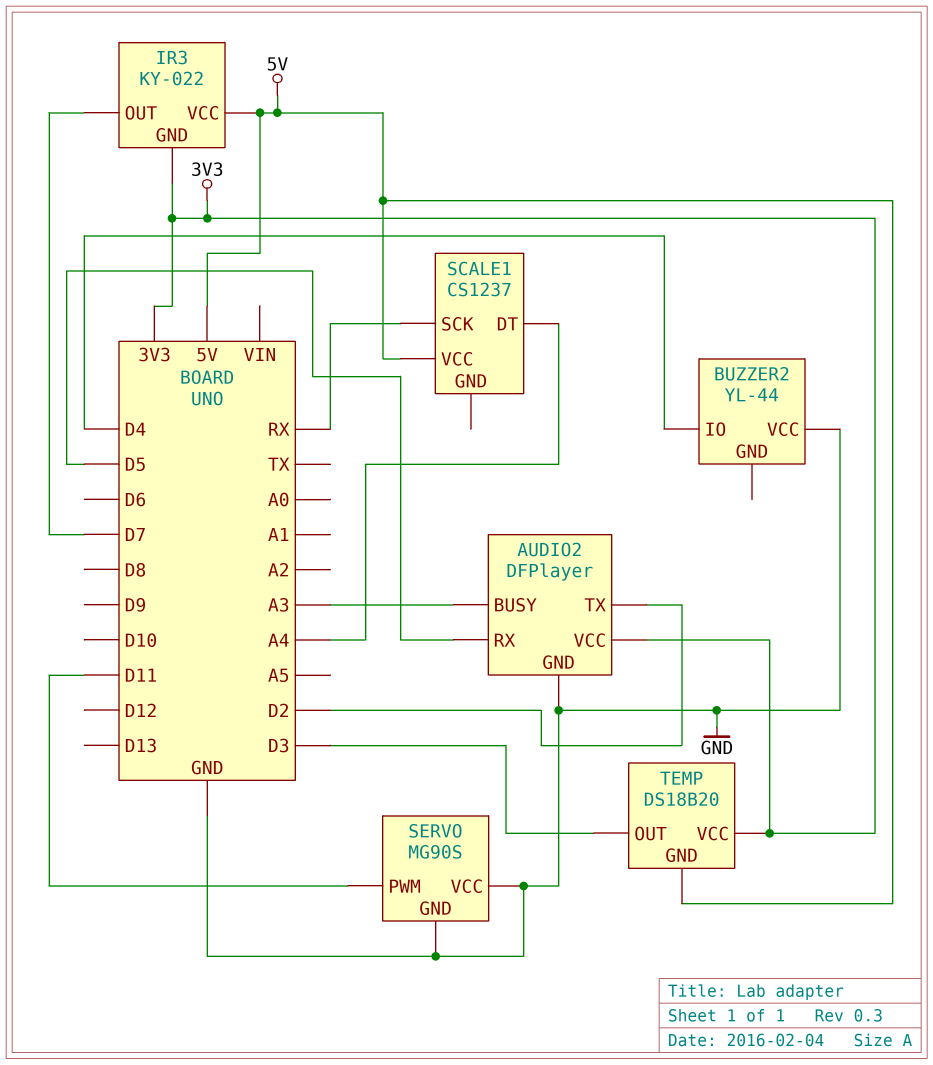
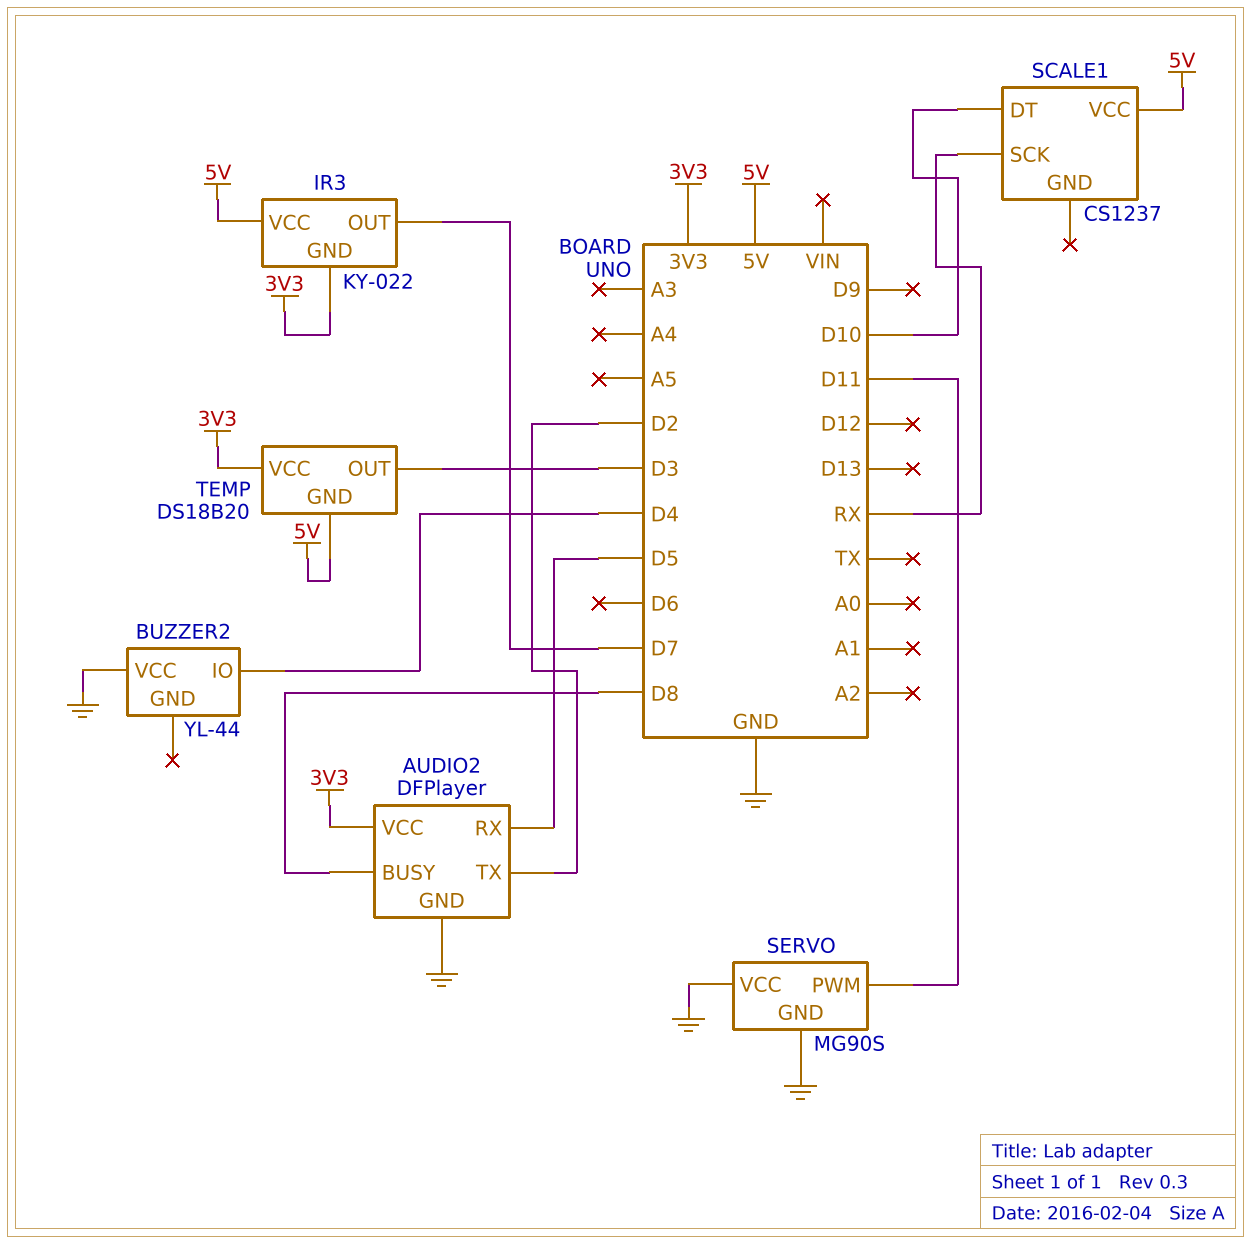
AUDIO2 pin BUSY: A3 -> D8
SCALE1 pin DT: A4 -> D10

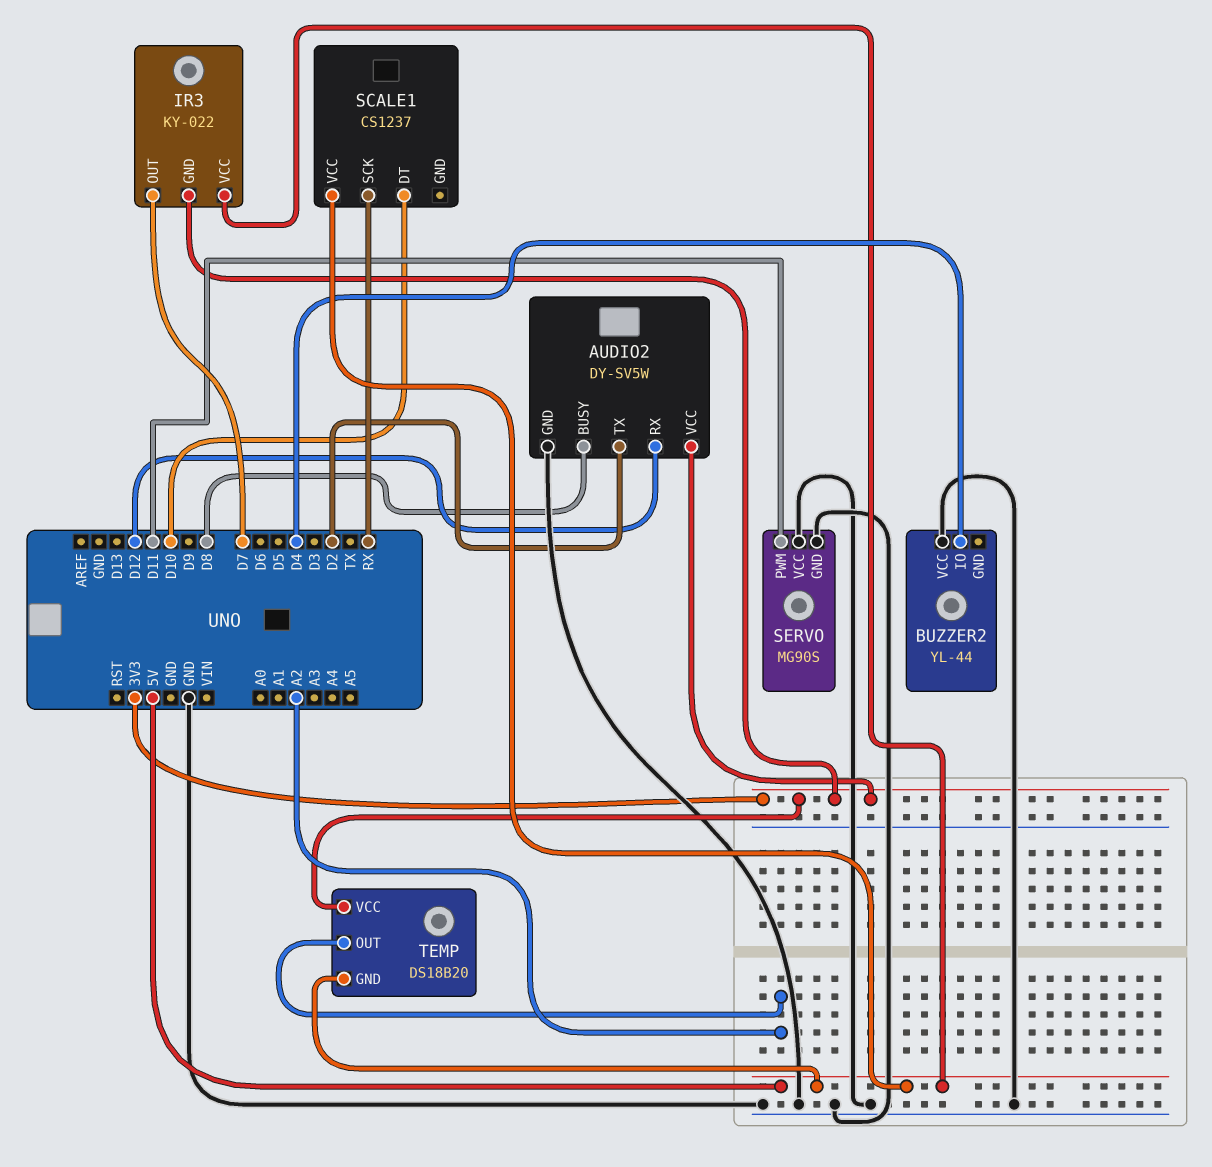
AUDIO2: DFPlayer -> DY-SV5W
AUDIO2 pin RX: D5 -> D12
TEMP pin OUT: D3 -> A2

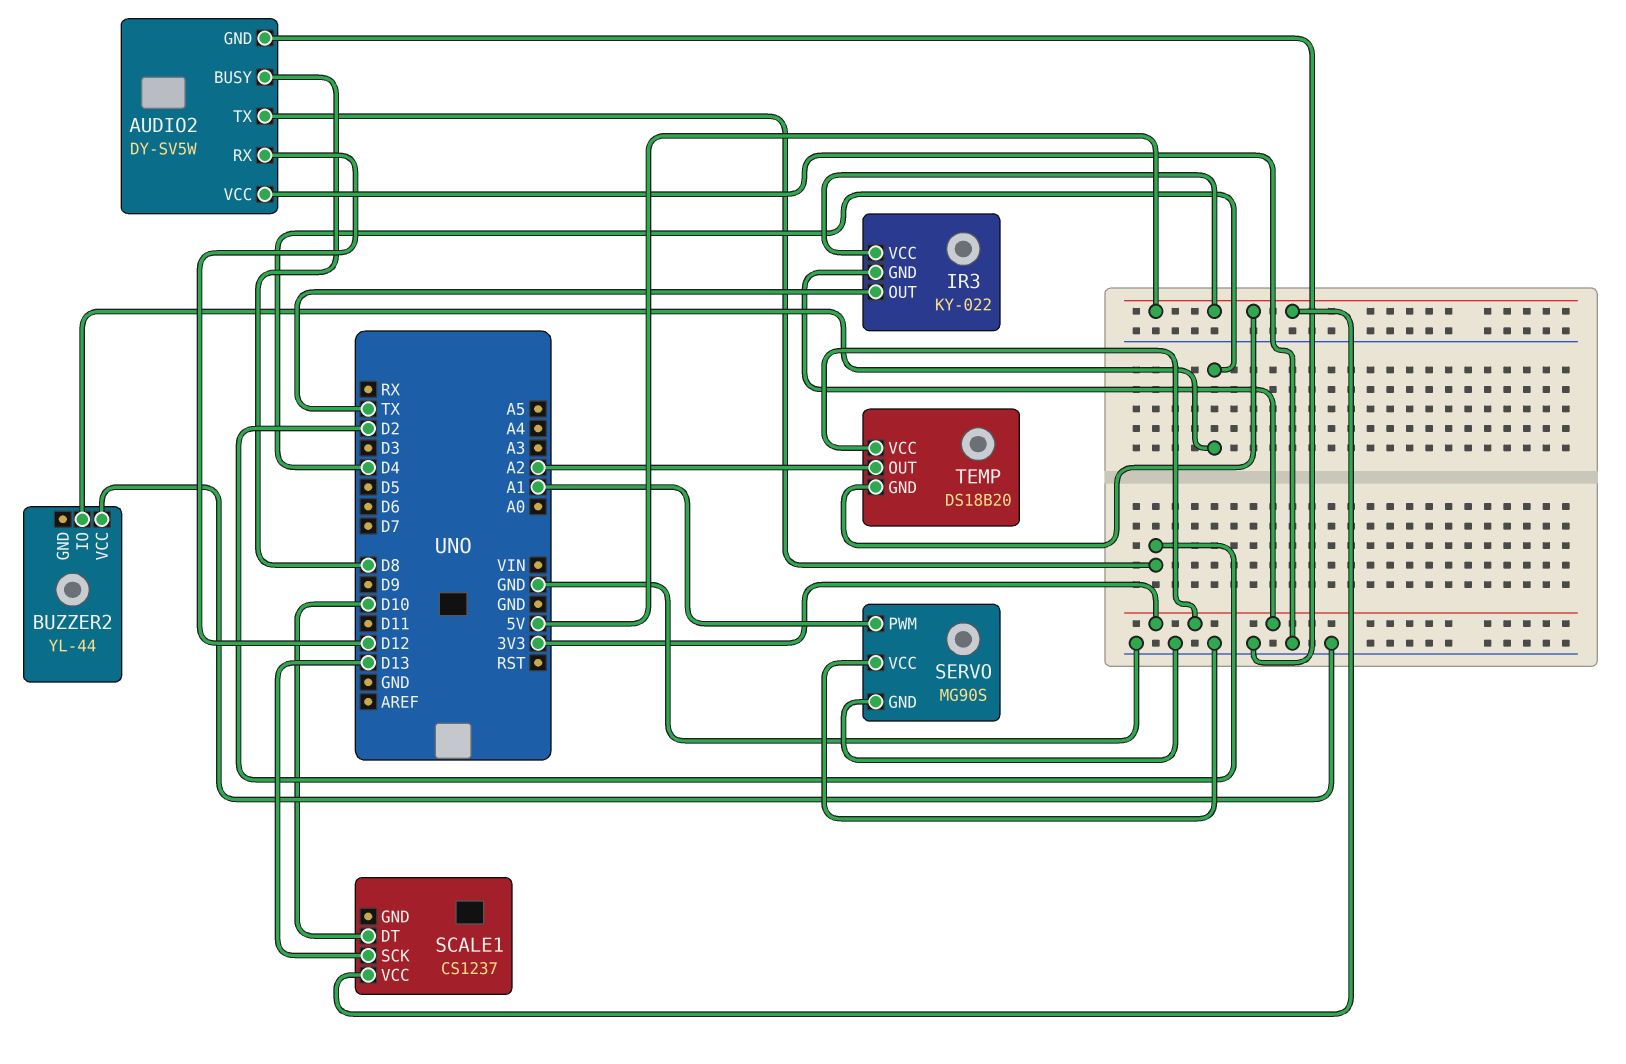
AUDIO2 pin VCC: 3V3 -> GND
IR3 pin OUT: D7 -> TX
SCALE1 pin SCK: RX -> D13
SERVO pin PWM: D11 -> A1

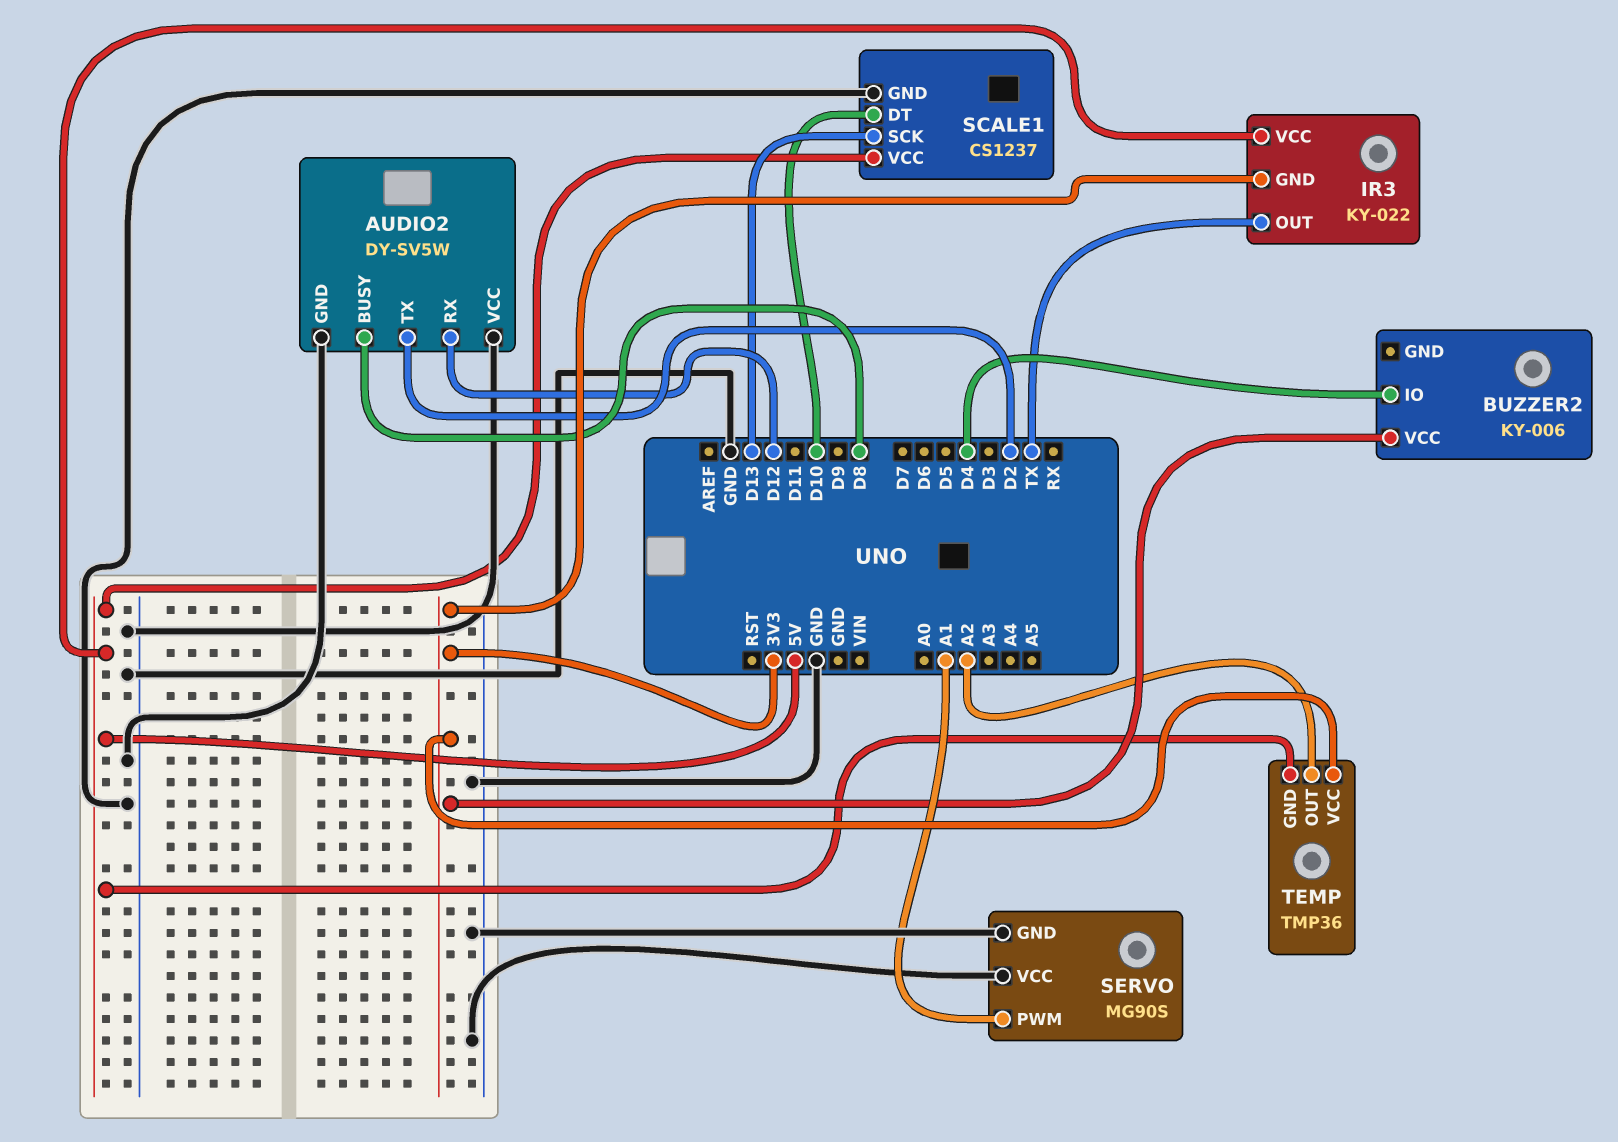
BUZZER2: YL-44 -> KY-006
BUZZER2 pin VCC: GND -> 3V3
SCALE1 pin GND: none -> GND
TEMP: DS18B20 -> TMP36

